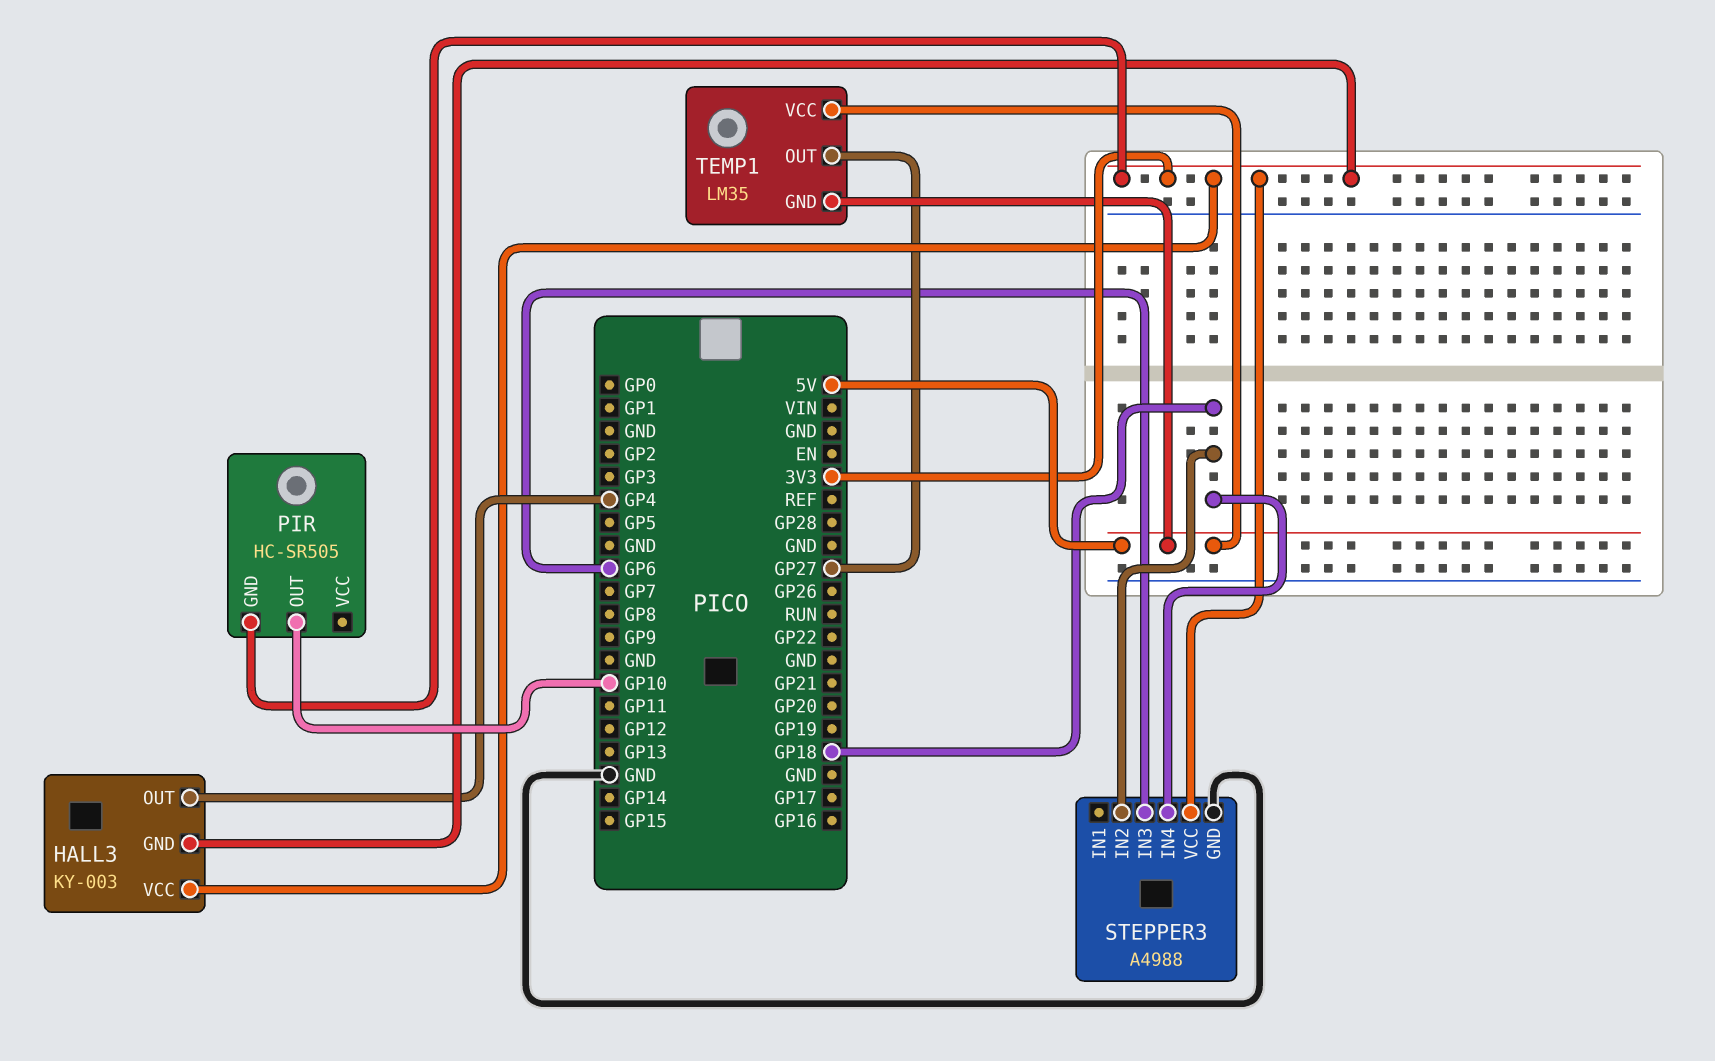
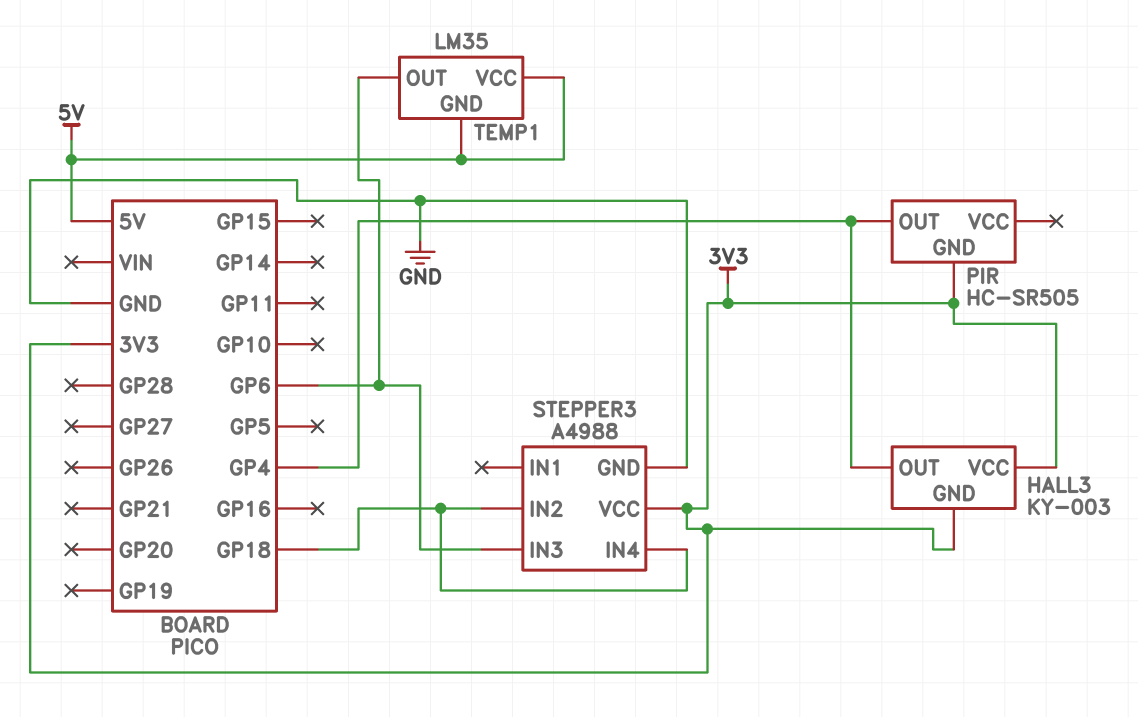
PIR pin OUT: GP10 -> GP4
TEMP1 pin OUT: GP27 -> GP6

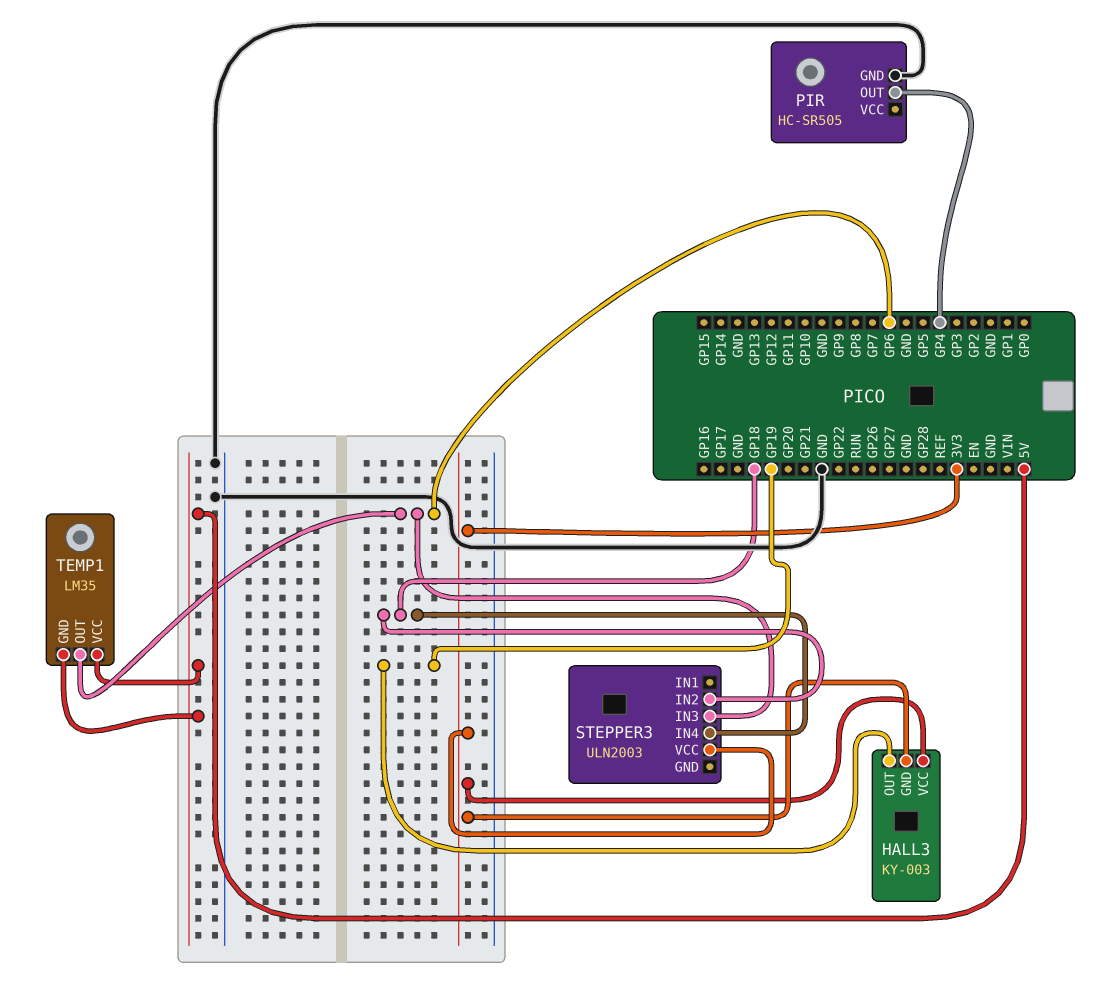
HALL3 pin OUT: GP4 -> GP19
PIR pin GND: 3V3 -> GND
STEPPER3: A4988 -> ULN2003
STEPPER3 pin GND: GND -> none

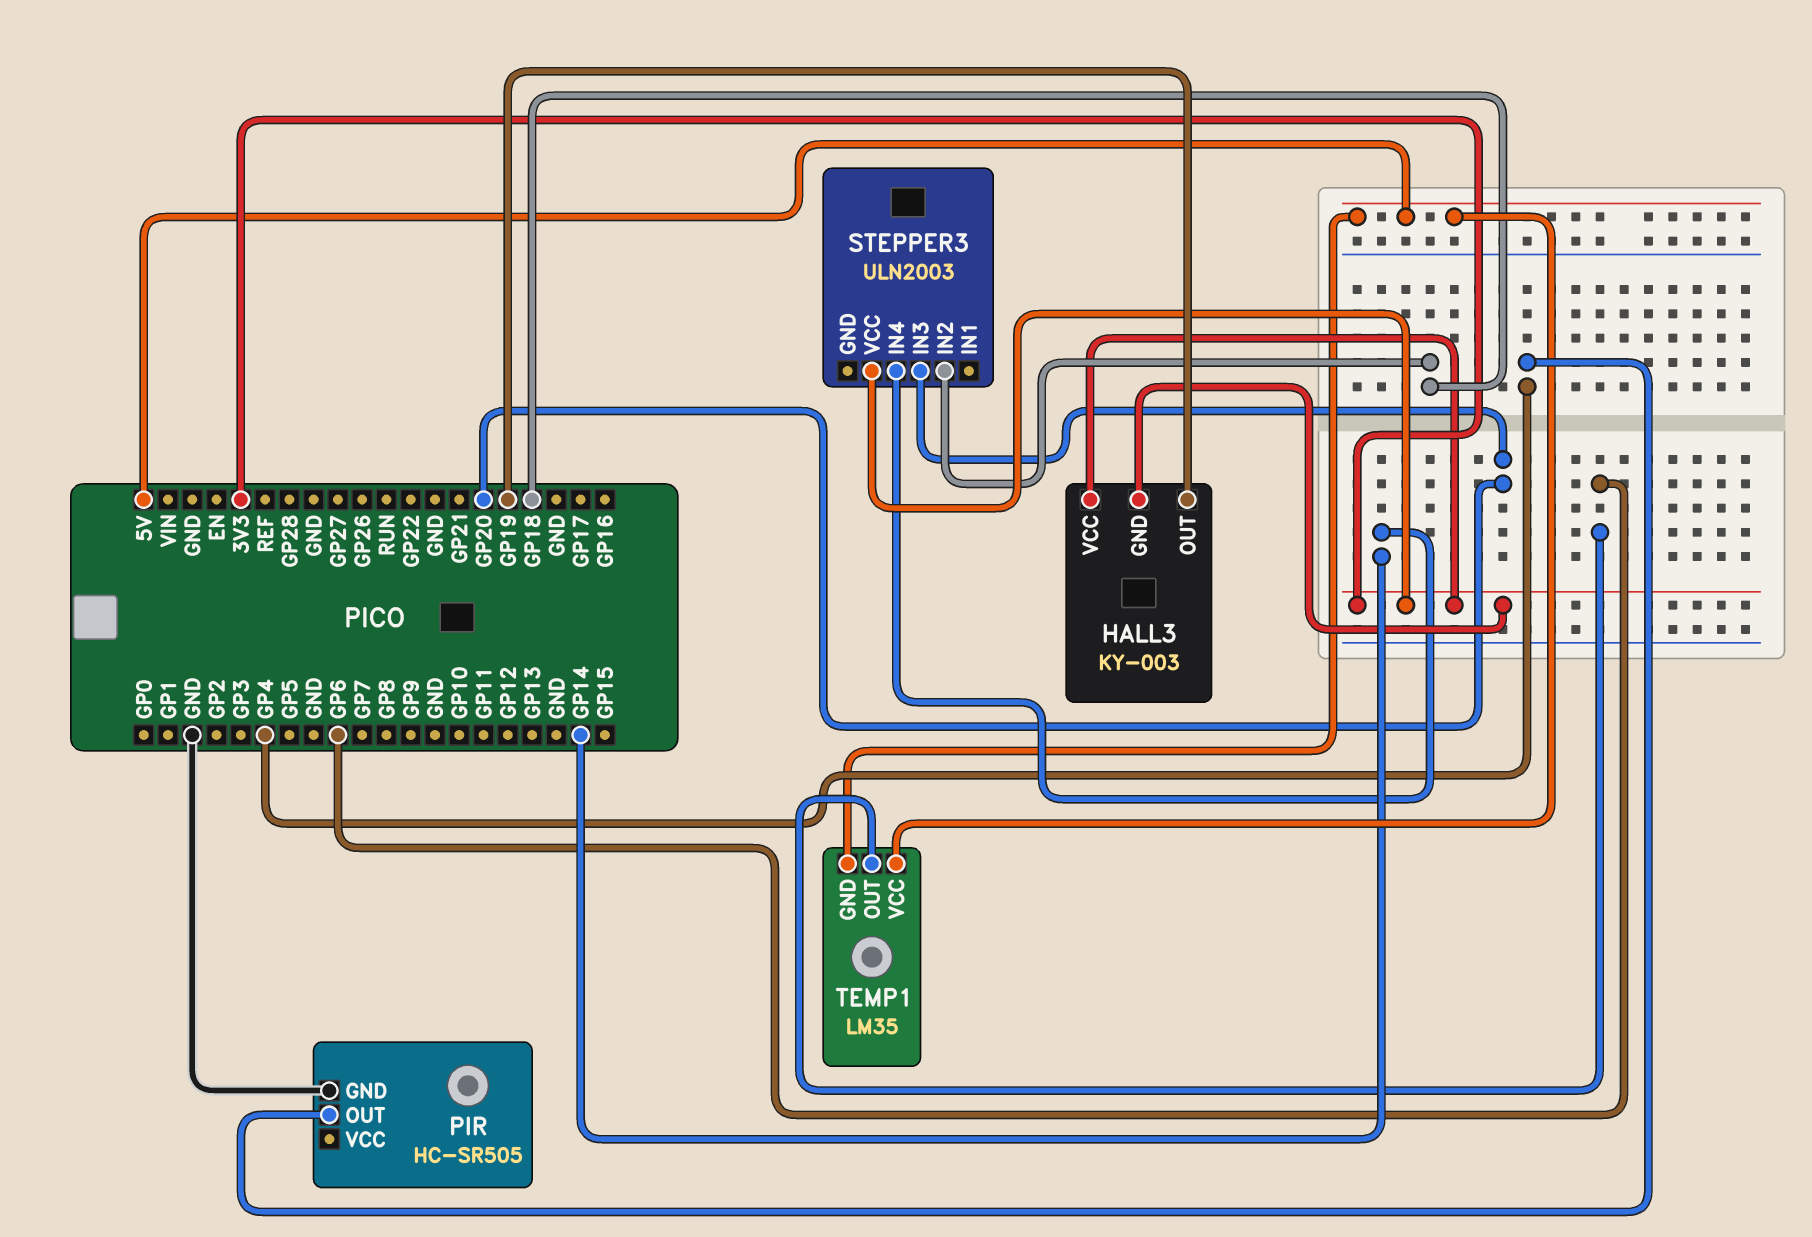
STEPPER3 pin IN3: GP6 -> GP20
STEPPER3 pin IN4: GP18 -> GP14

